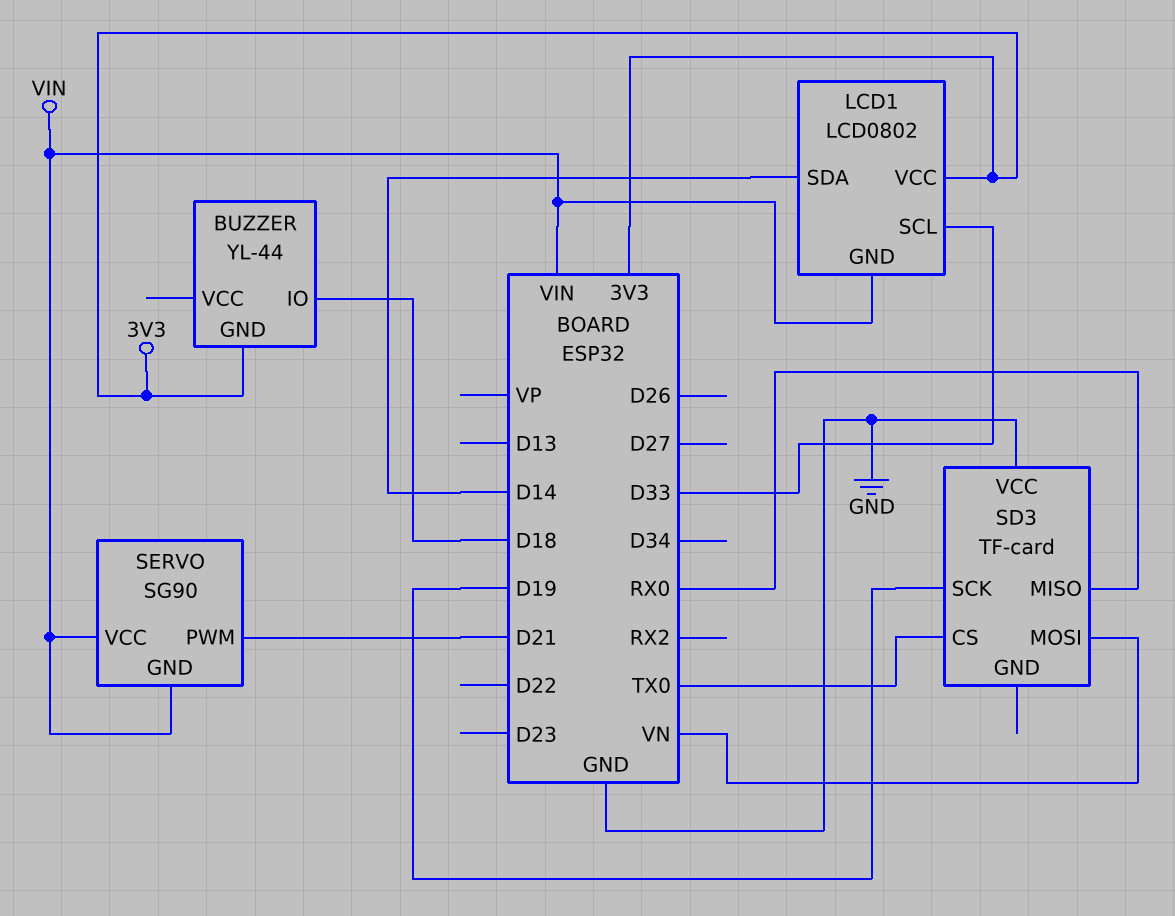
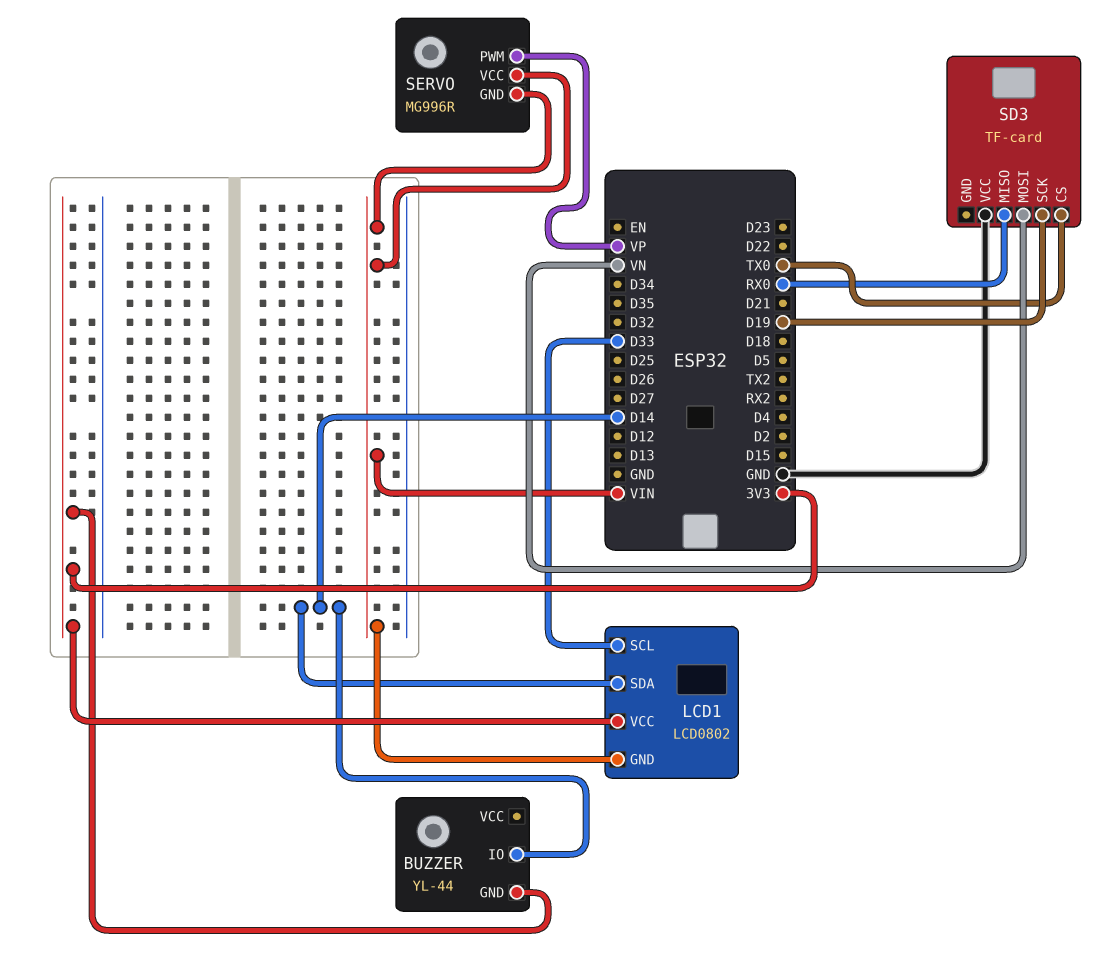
BUZZER pin IO: D18 -> D14
SERVO: SG90 -> MG996R
SERVO pin PWM: D21 -> VP

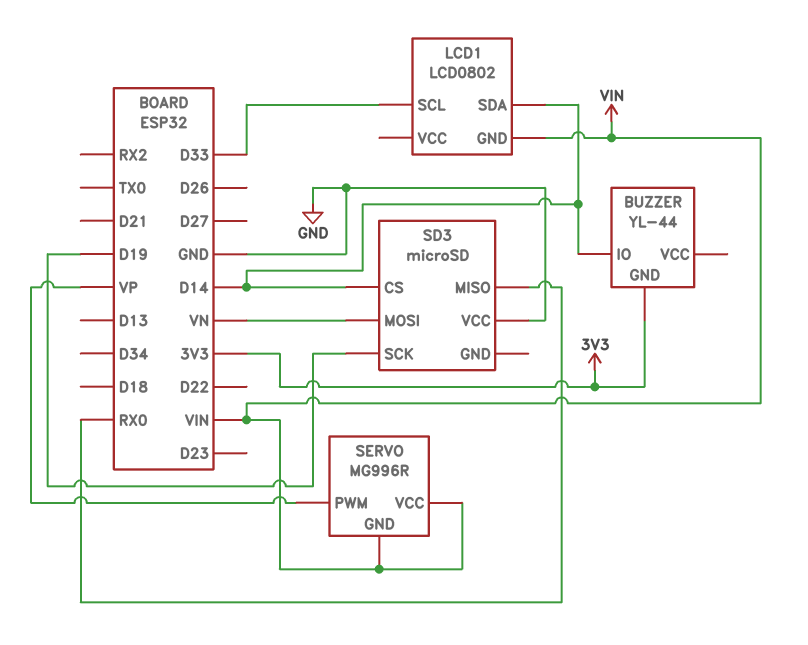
LCD1 pin VCC: 3V3 -> none
SD3: TF-card -> microSD
SD3 pin CS: TX0 -> D14

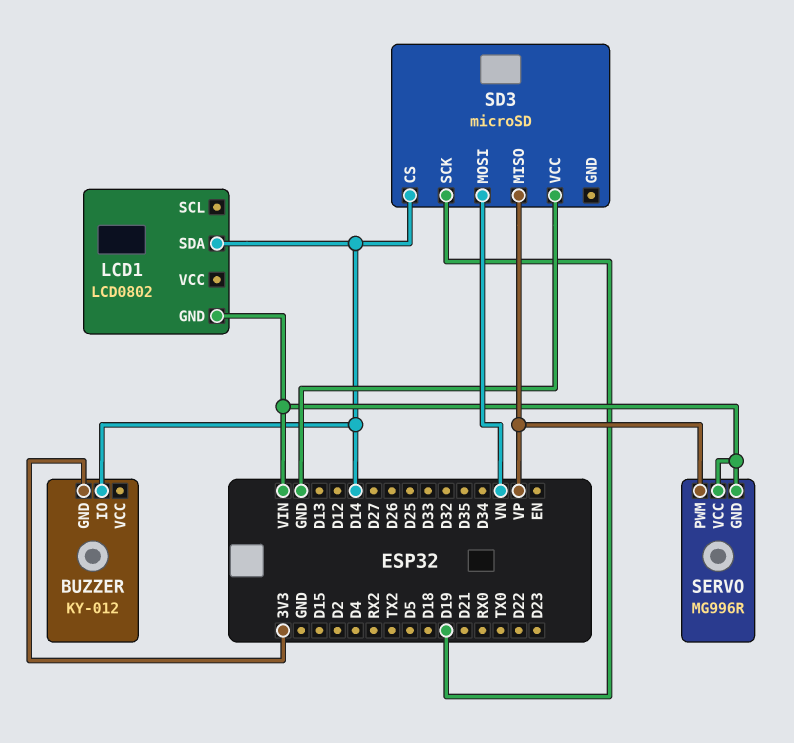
BUZZER: YL-44 -> KY-012
LCD1 pin SCL: D33 -> none
SD3 pin MISO: RX0 -> VP

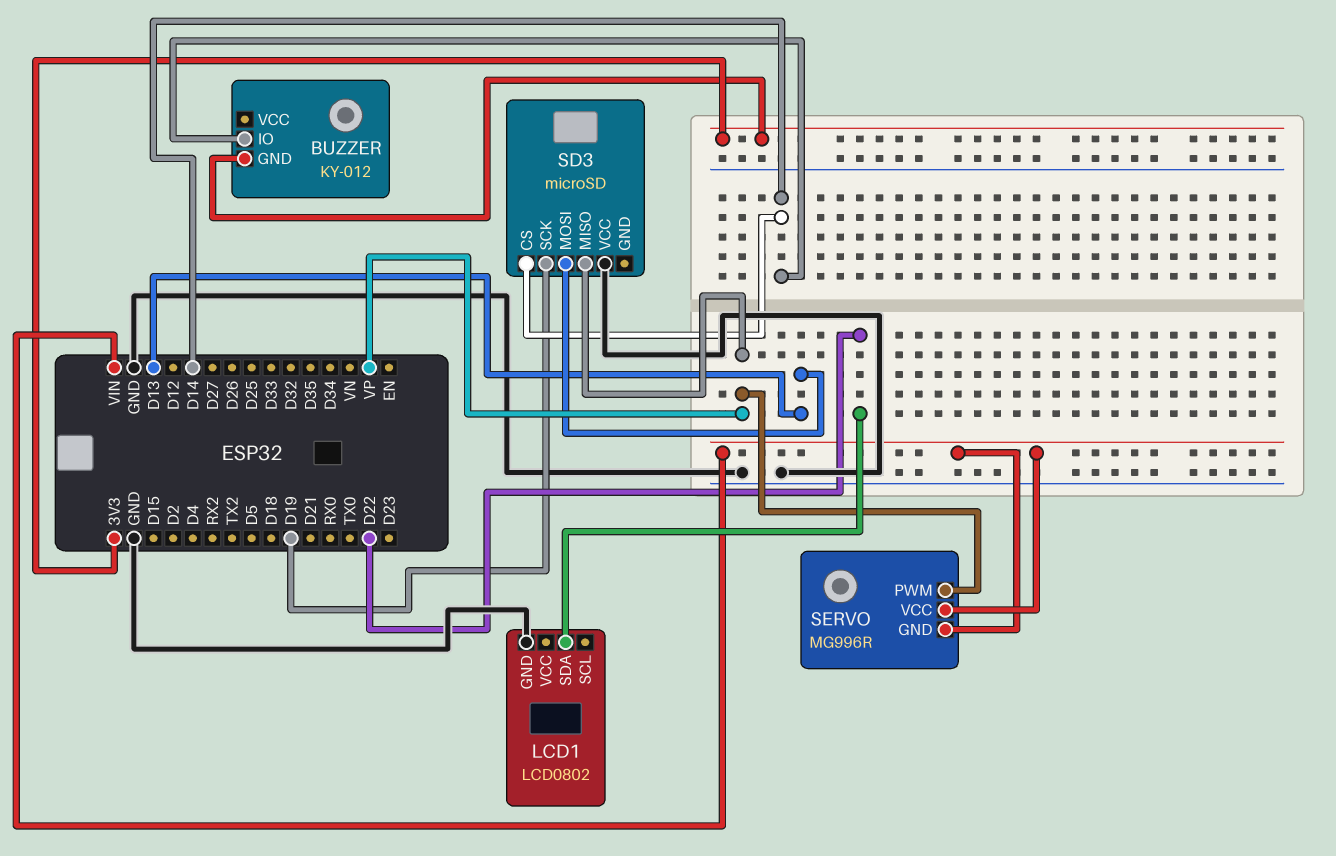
LCD1 pin GND: VIN -> GND
LCD1 pin SDA: D14 -> D22
SD3 pin MOSI: VN -> D13

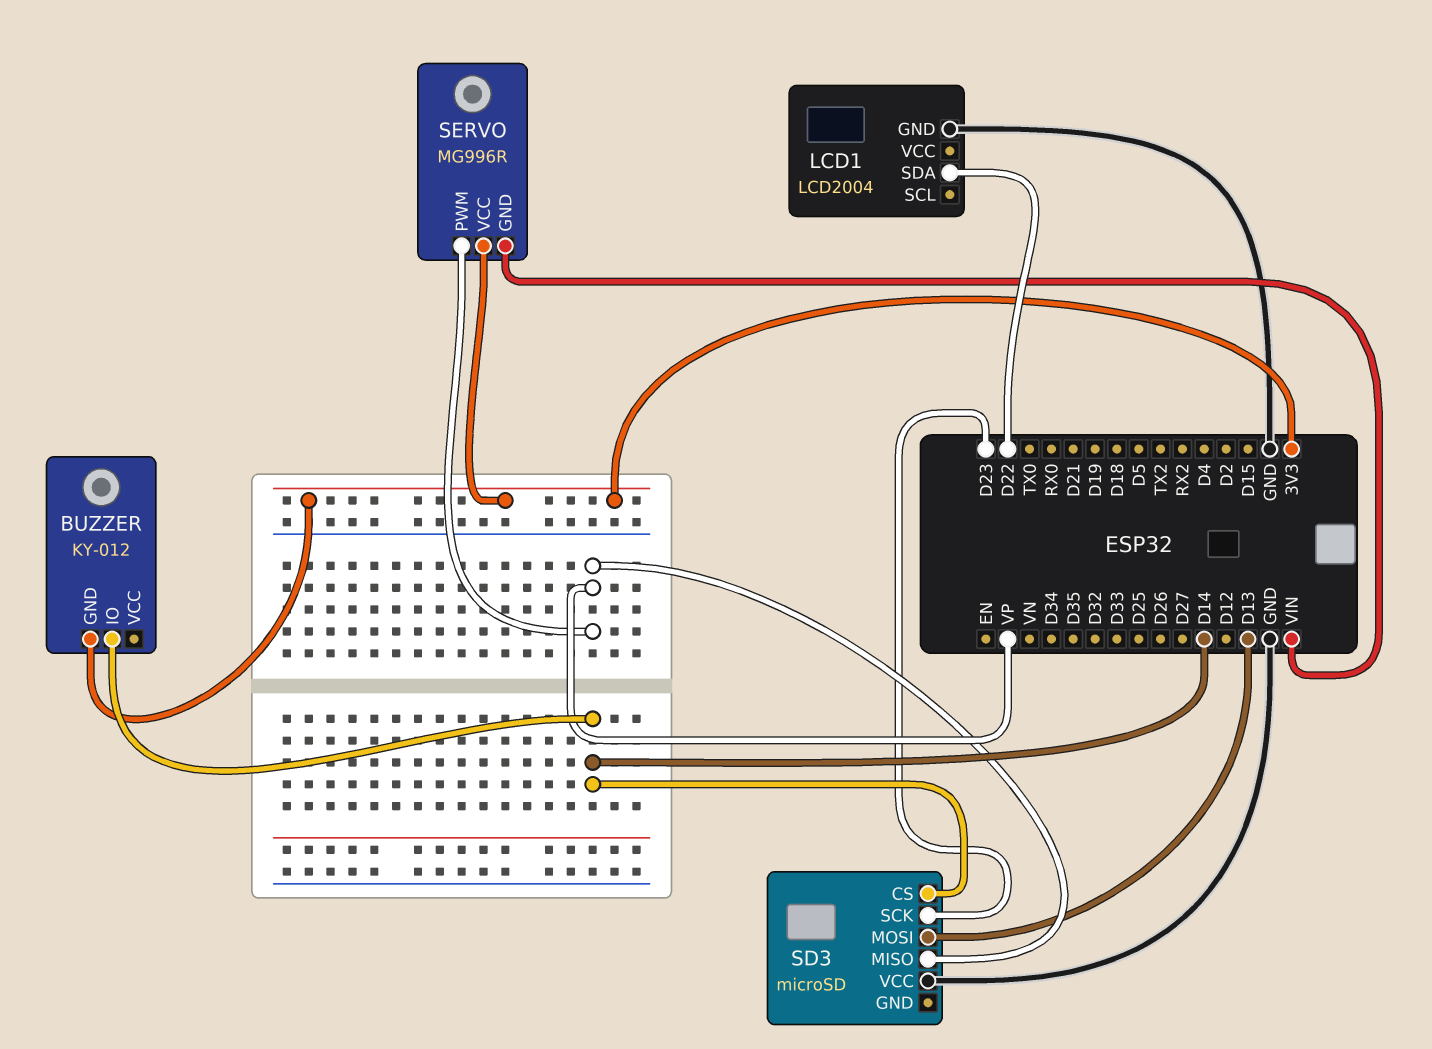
LCD1: LCD0802 -> LCD2004
SD3 pin SCK: D19 -> D23
SERVO pin VCC: VIN -> 3V3

